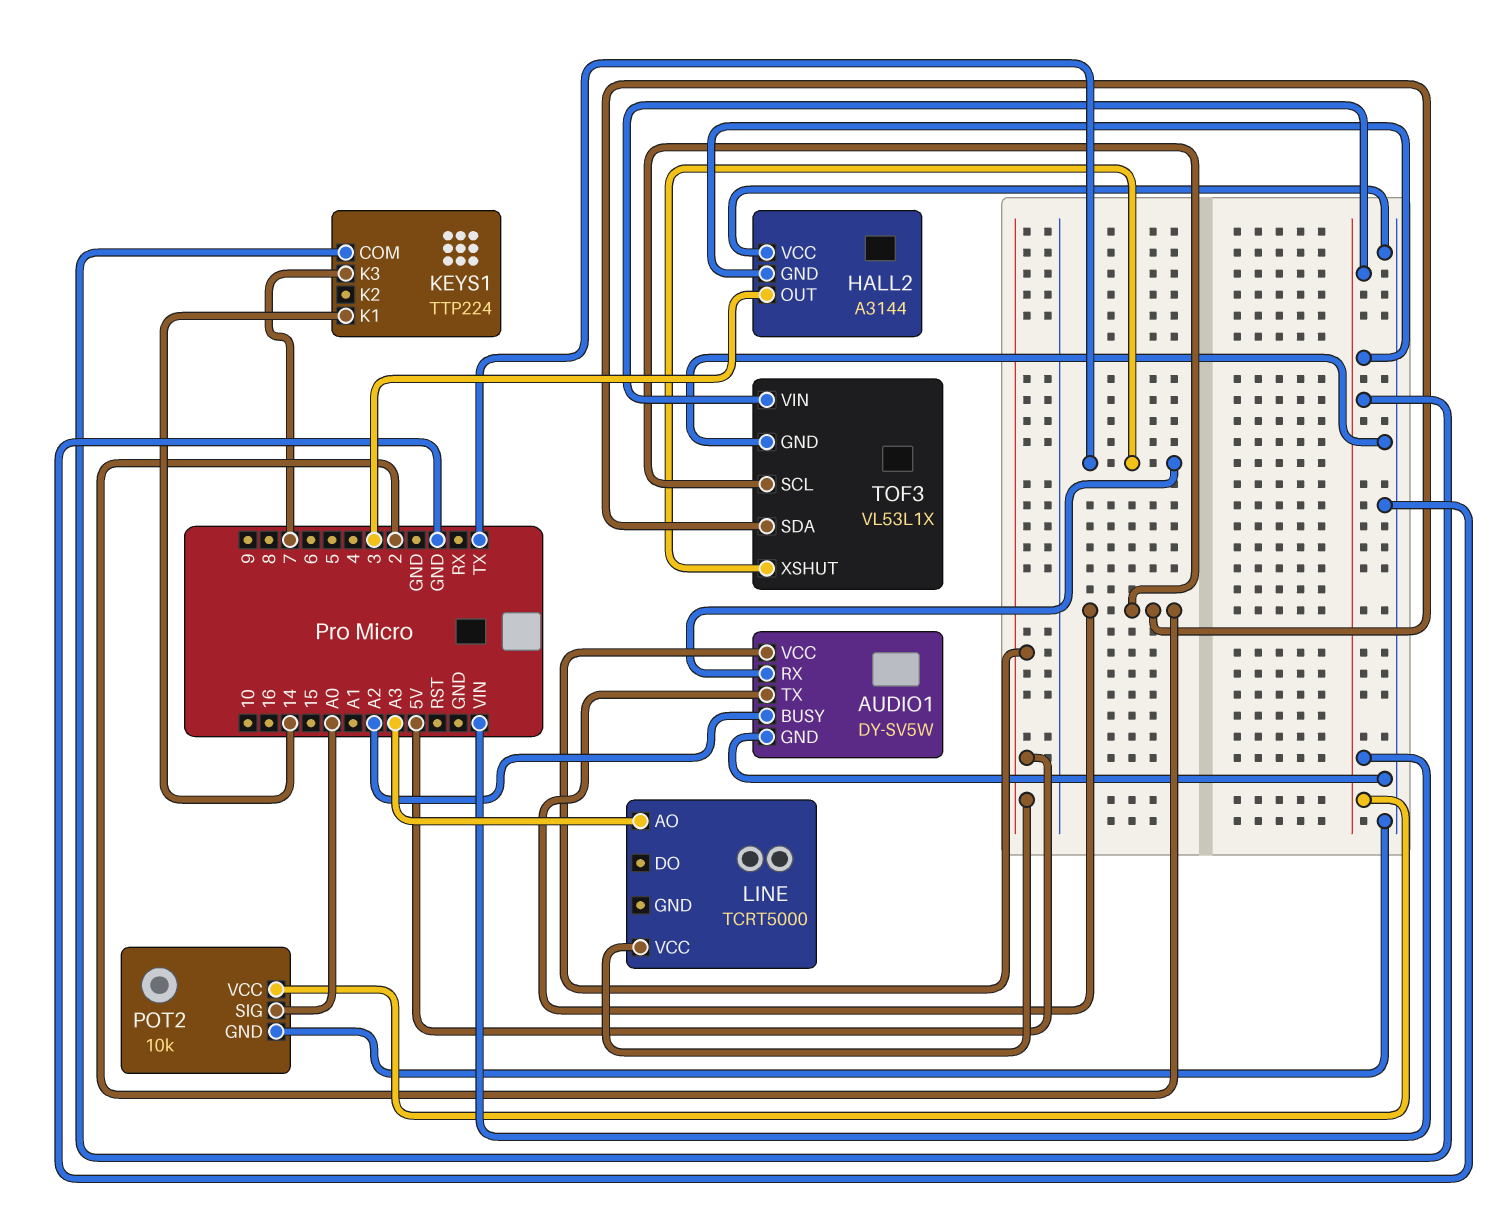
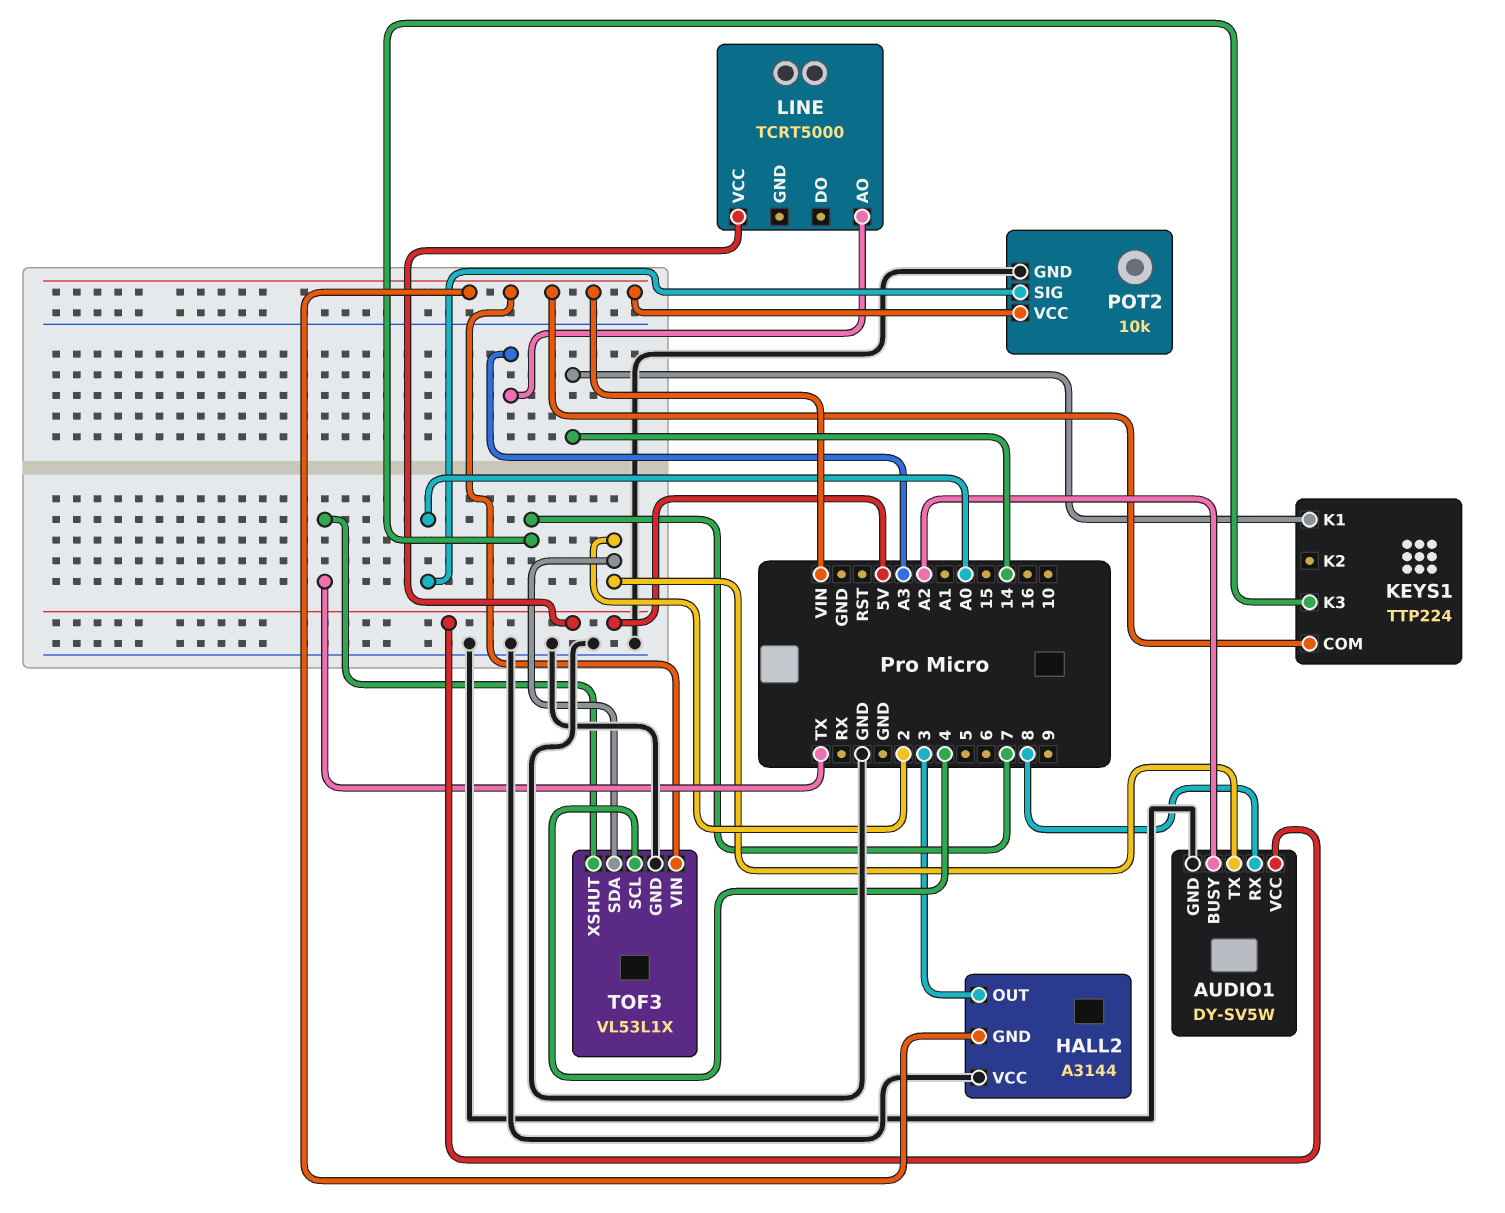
AUDIO1 pin RX: TX -> 8
TOF3 pin SCL: 2 -> 4

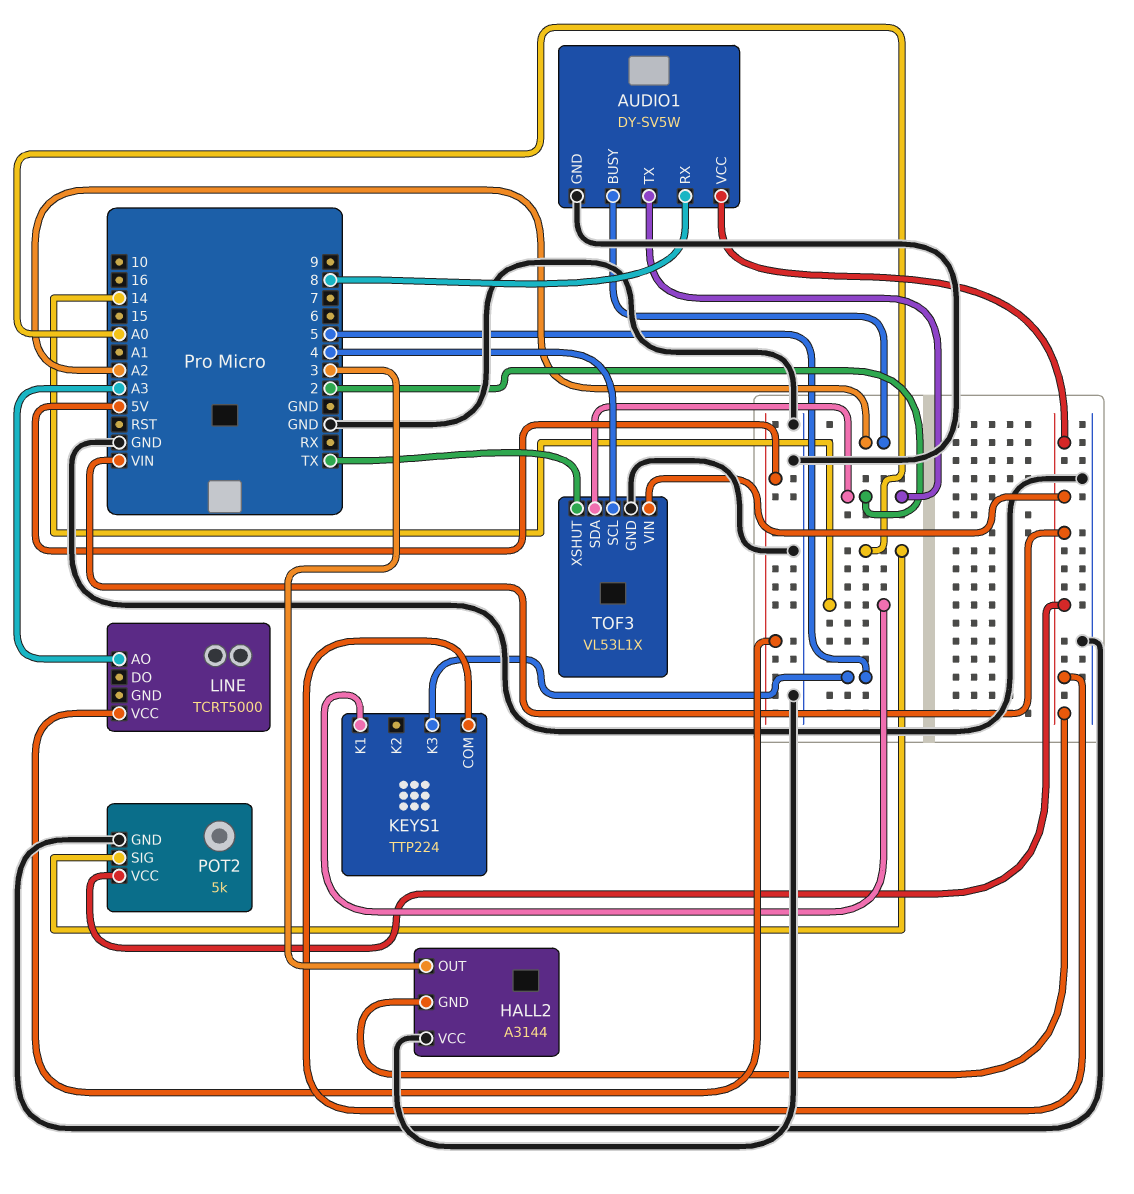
AUDIO1 pin VCC: 5V -> VIN
KEYS1 pin K3: 7 -> 5
POT2: 10k -> 5k

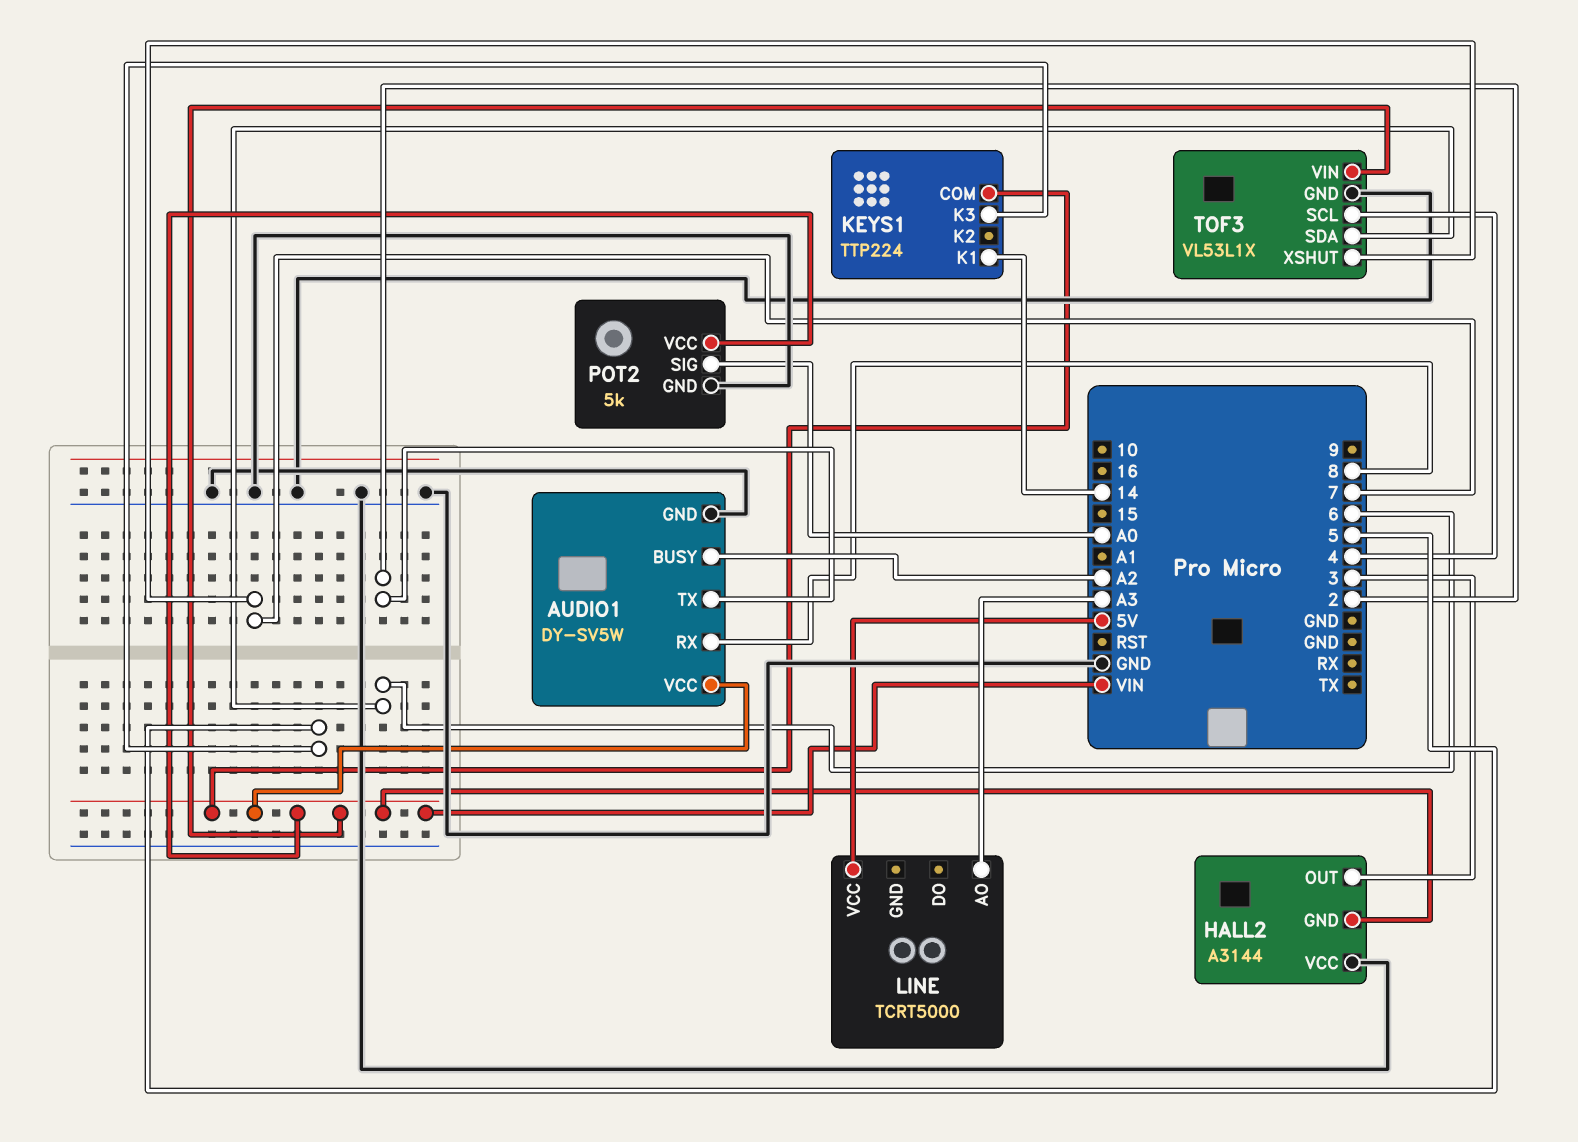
TOF3 pin SDA: 2 -> 6
TOF3 pin XSHUT: TX -> 7

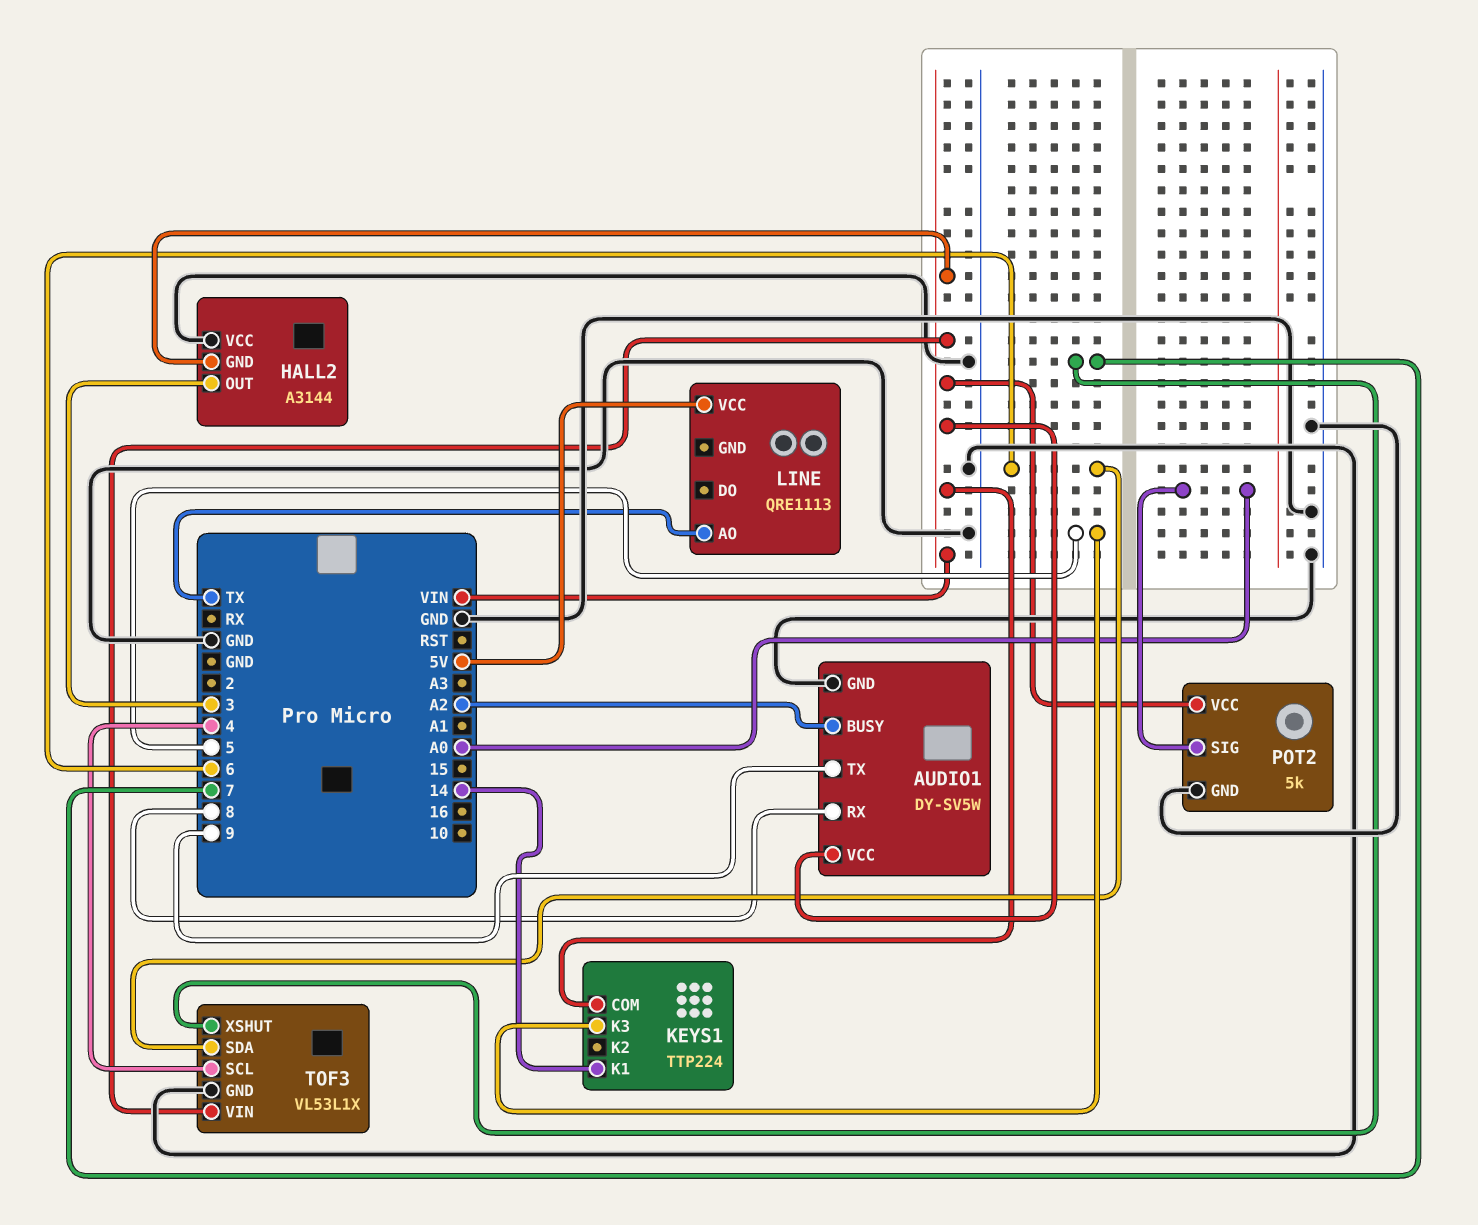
AUDIO1 pin TX: 2 -> 9
LINE: TCRT5000 -> QRE1113
LINE pin AO: A3 -> TX

